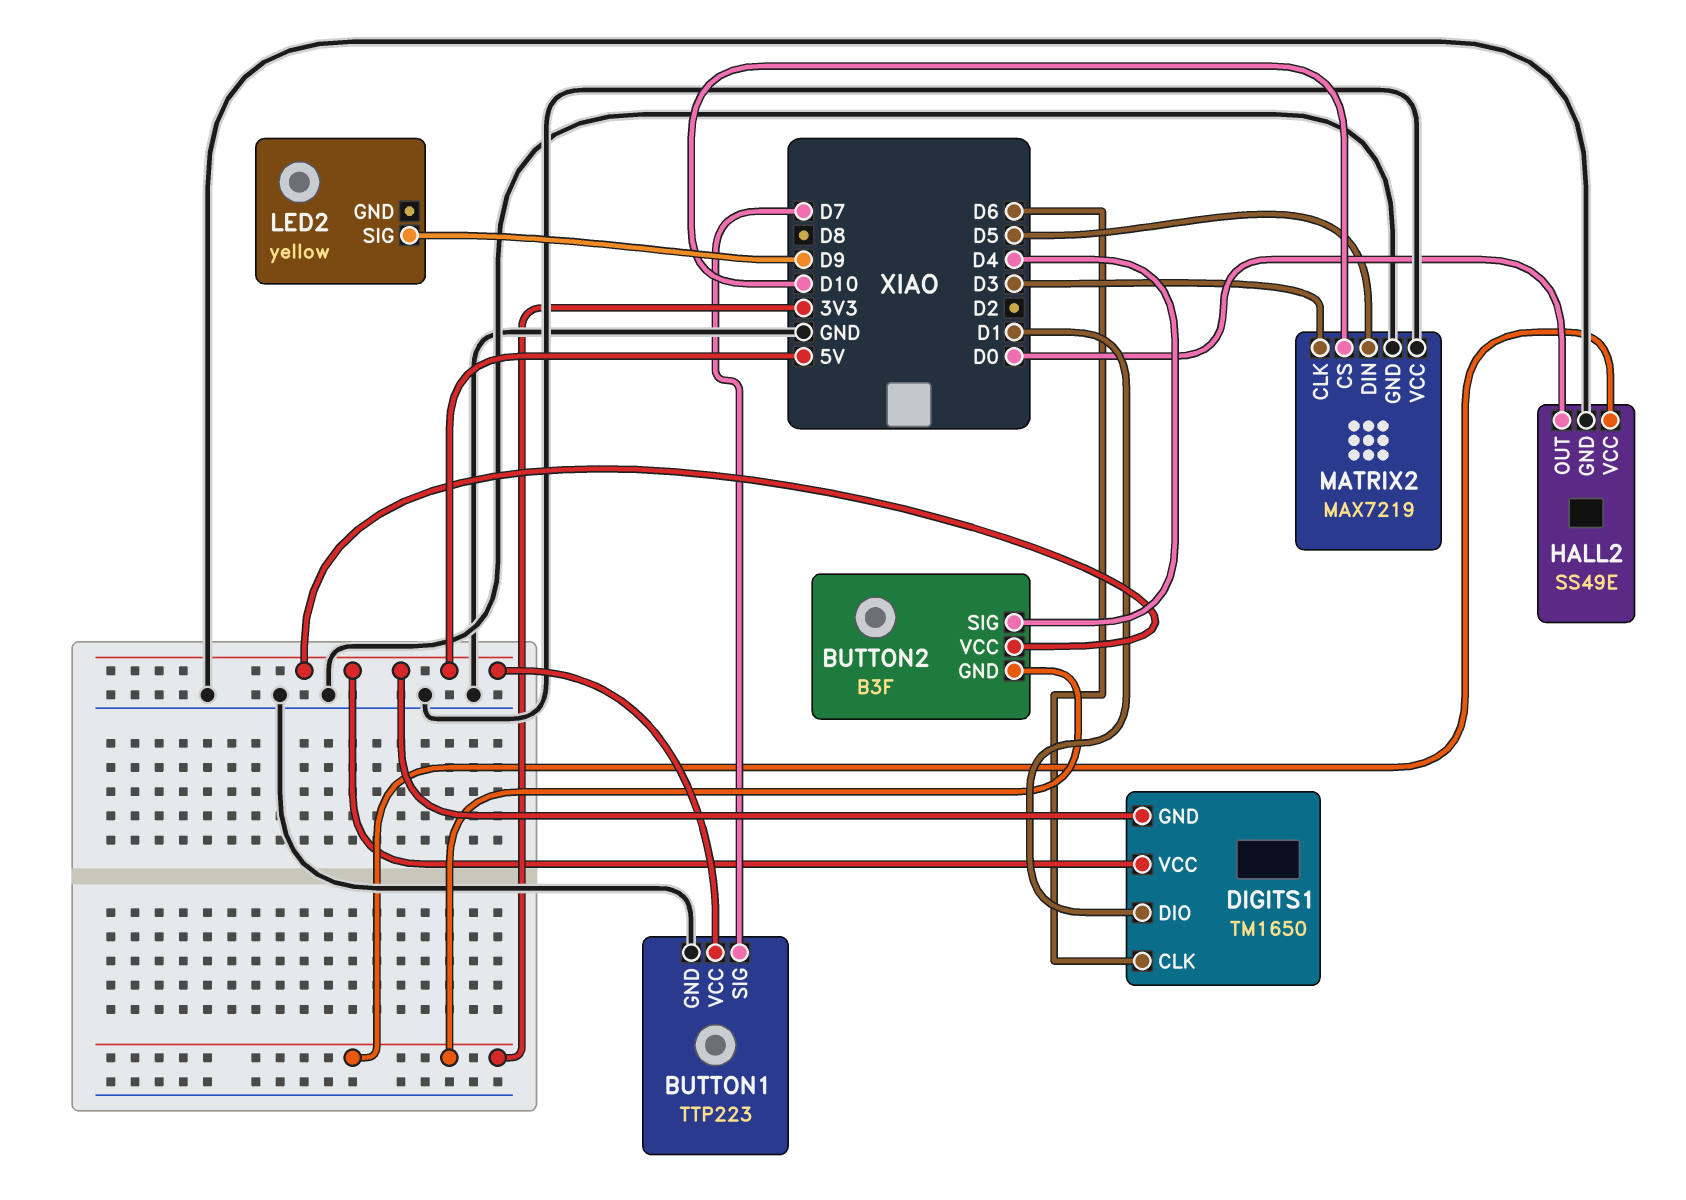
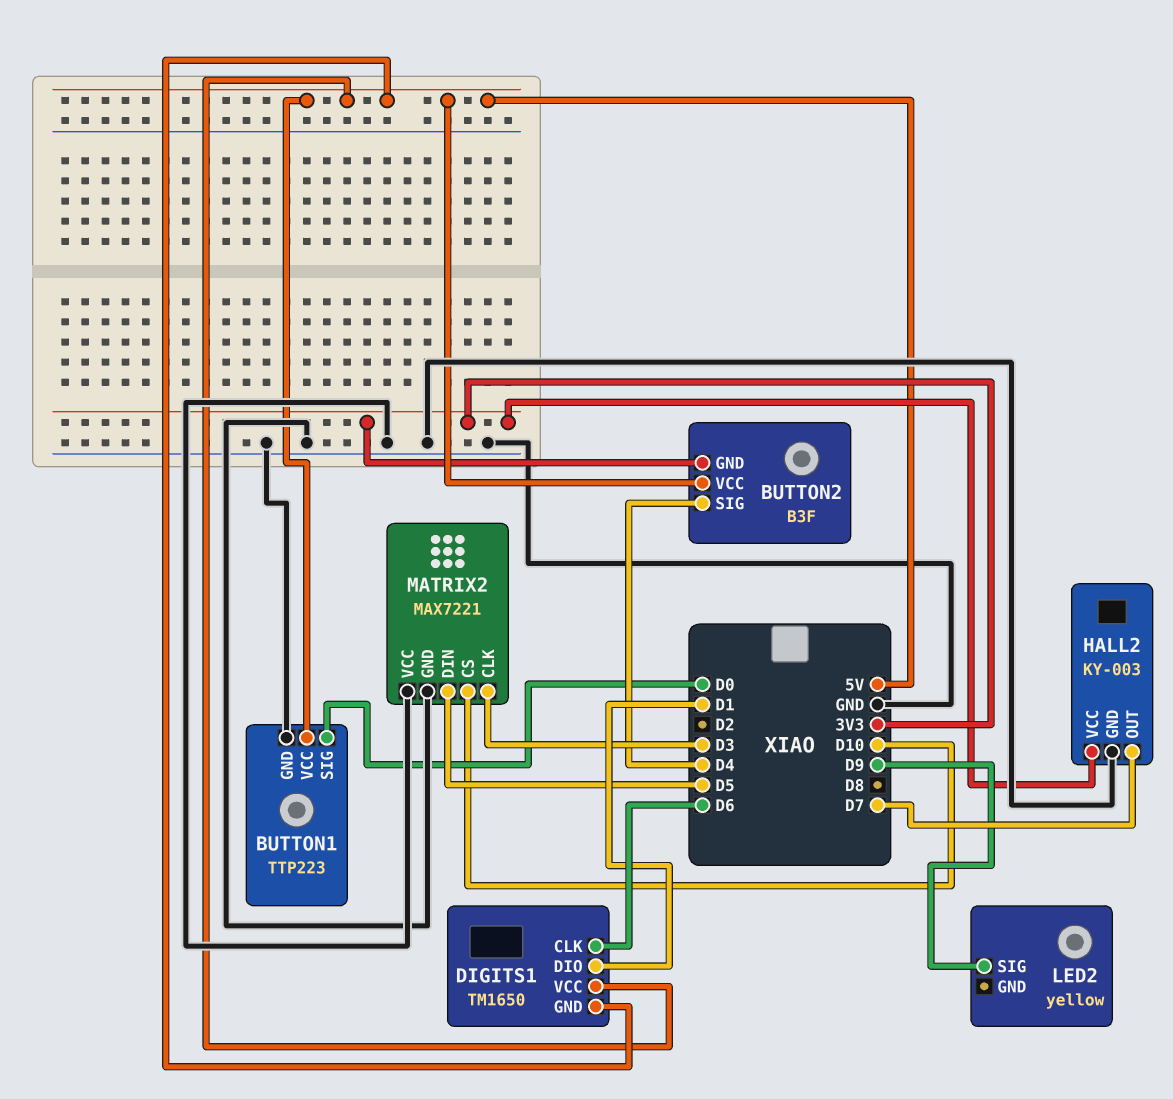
BUTTON1 pin SIG: D7 -> D0
HALL2: SS49E -> KY-003
HALL2 pin OUT: D0 -> D7
MATRIX2: MAX7219 -> MAX7221

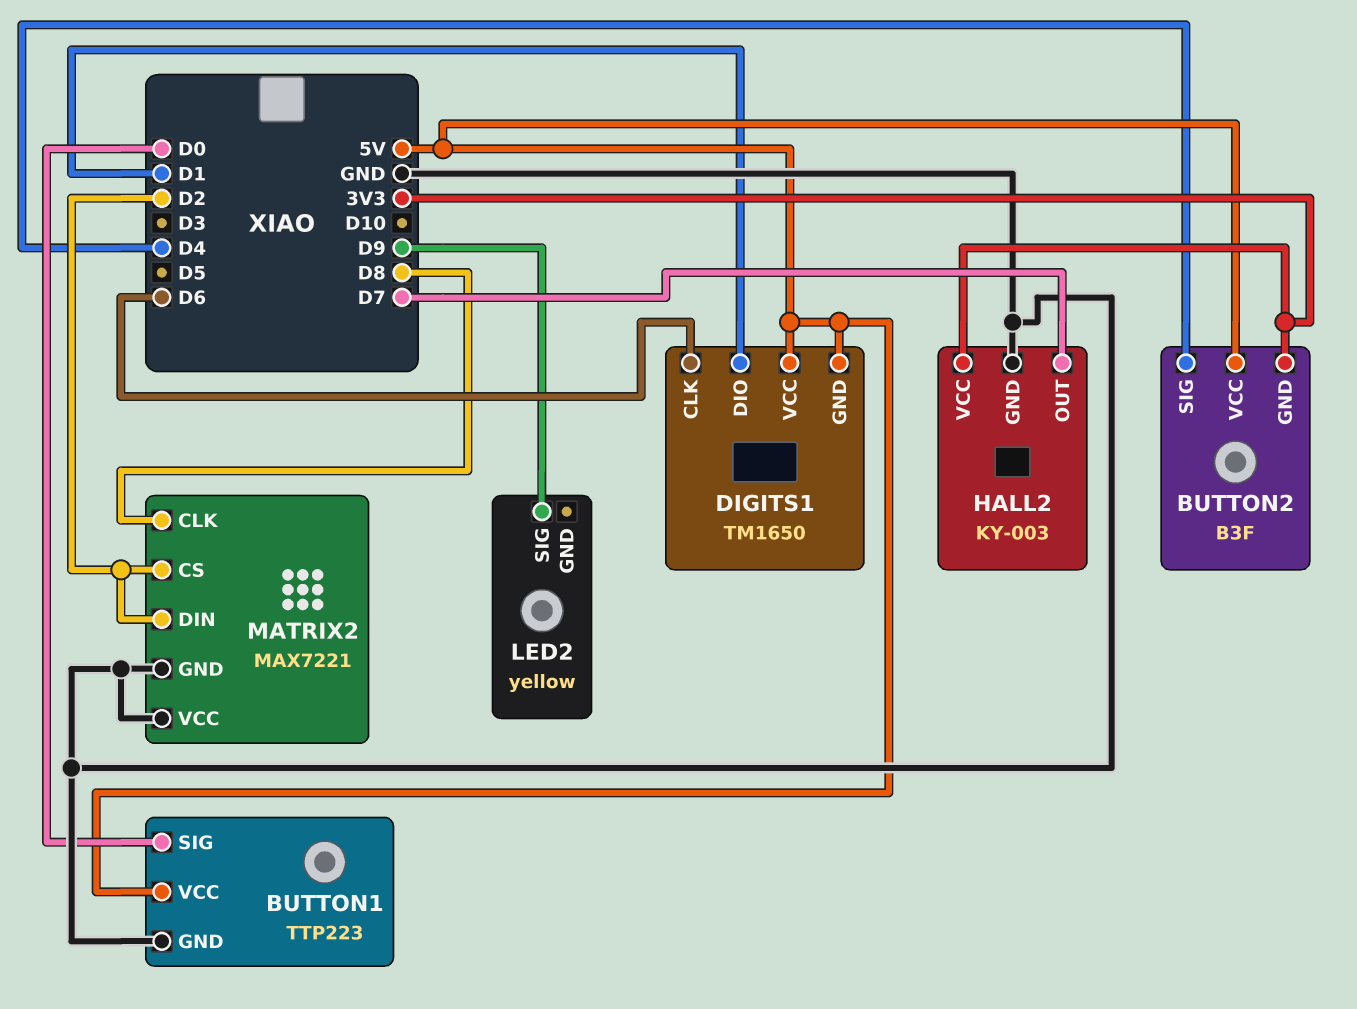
MATRIX2 pin CLK: D3 -> D8
MATRIX2 pin CS: D10 -> D2
MATRIX2 pin DIN: D5 -> D2

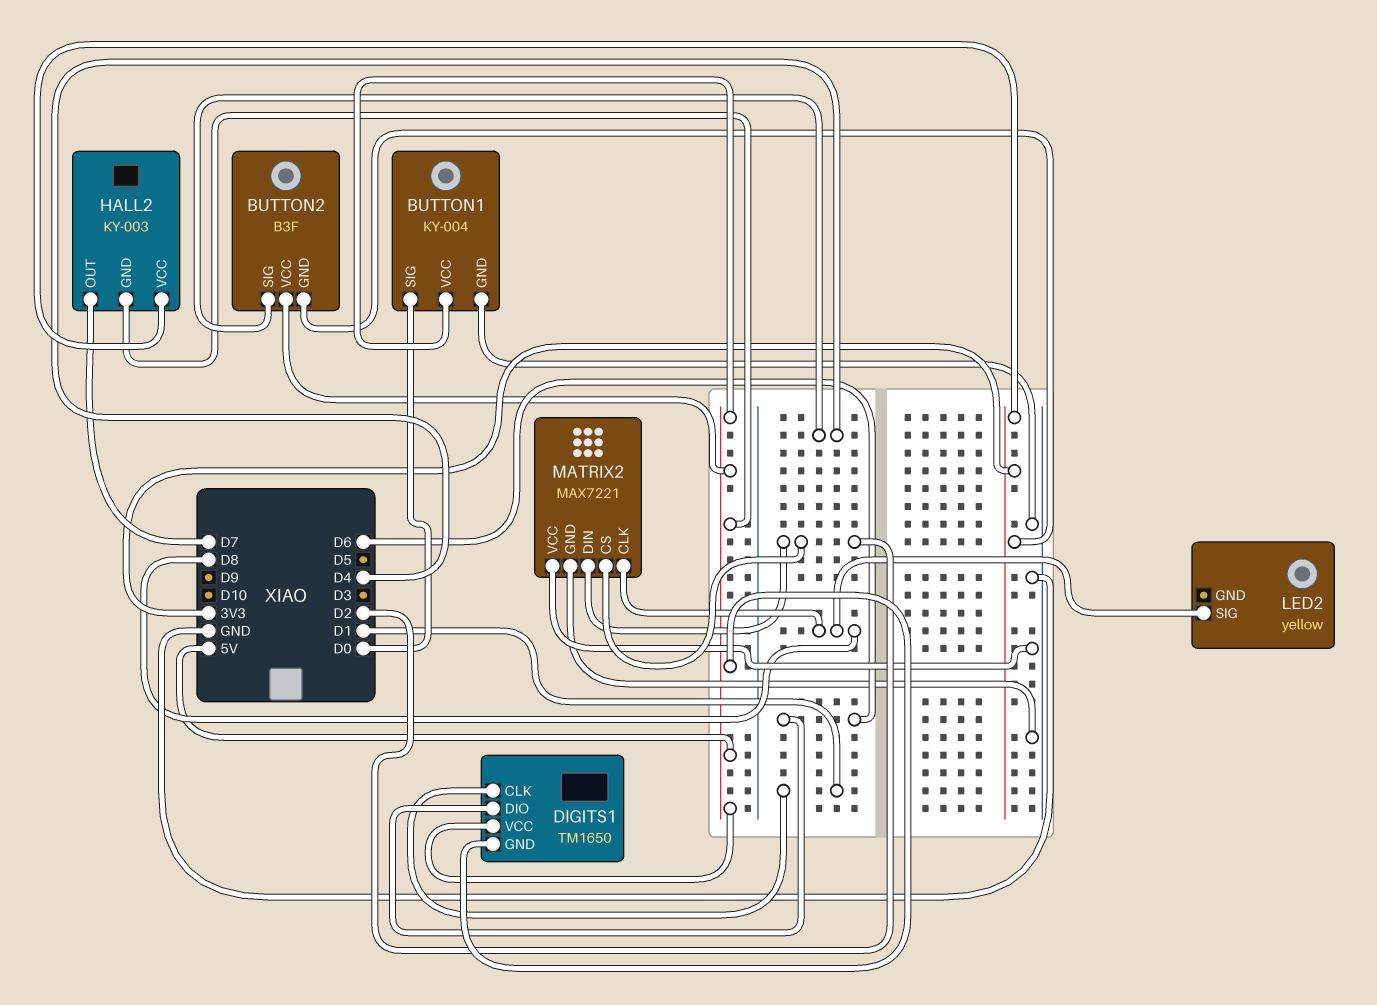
BUTTON1: TTP223 -> KY-004
DIGITS1 pin CLK: D6 -> D1
DIGITS1 pin DIO: D1 -> D6
HALL2 pin GND: GND -> 5V
LED2 pin SIG: D9 -> D8

